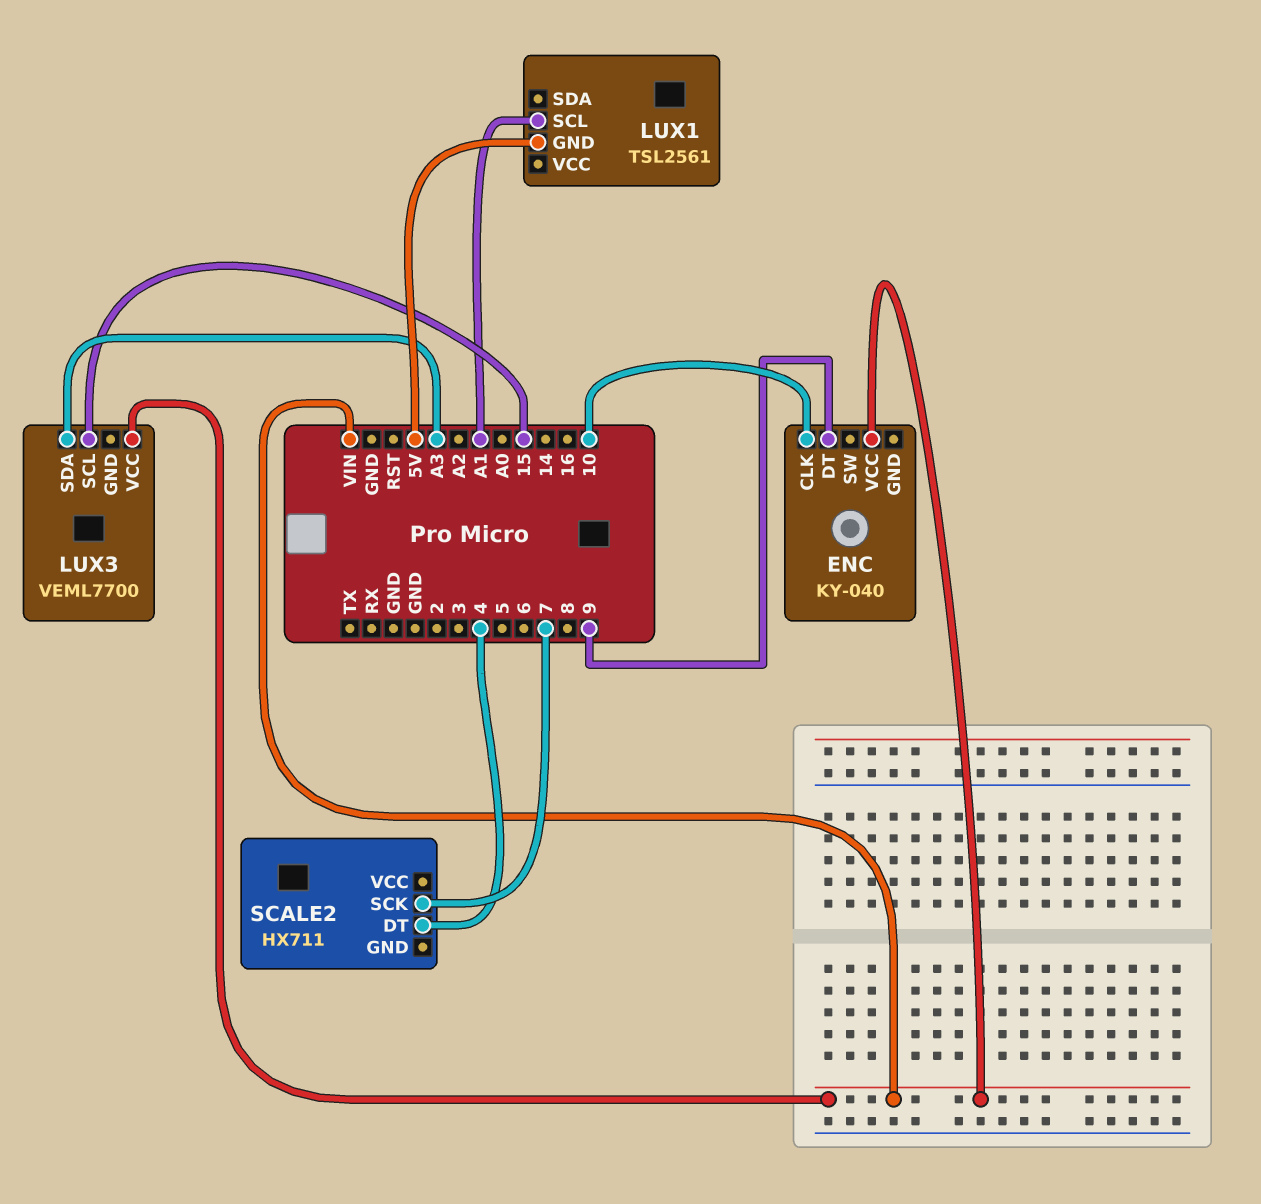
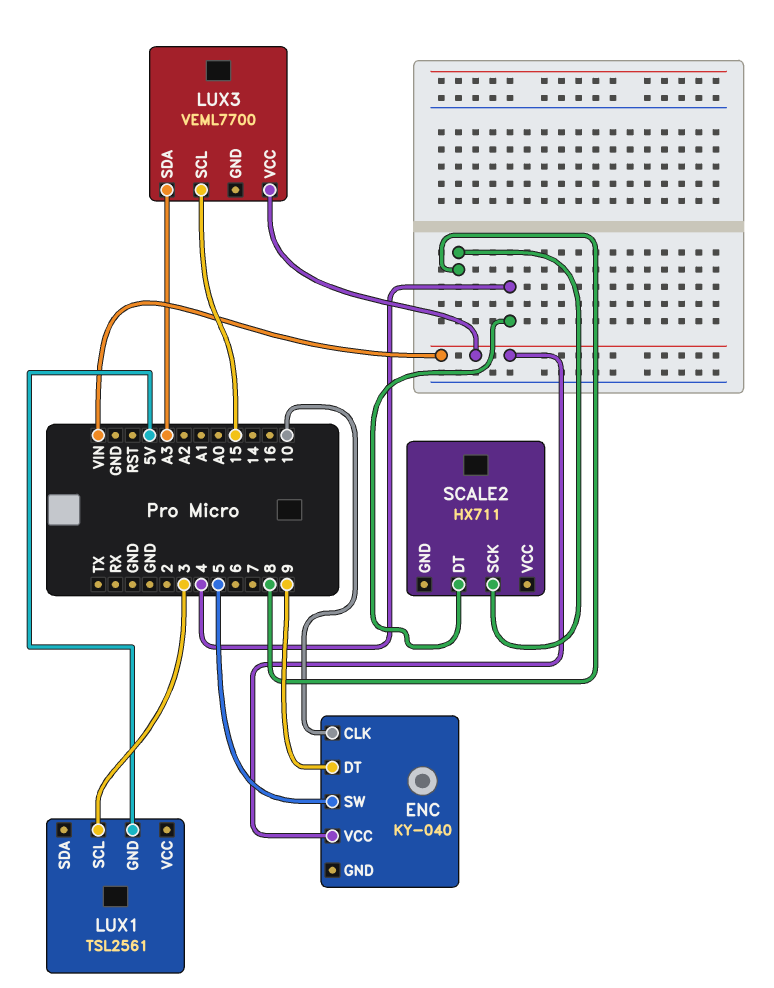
ENC pin SW: none -> 5
LUX1 pin SCL: A1 -> 3
SCALE2 pin SCK: 7 -> 8

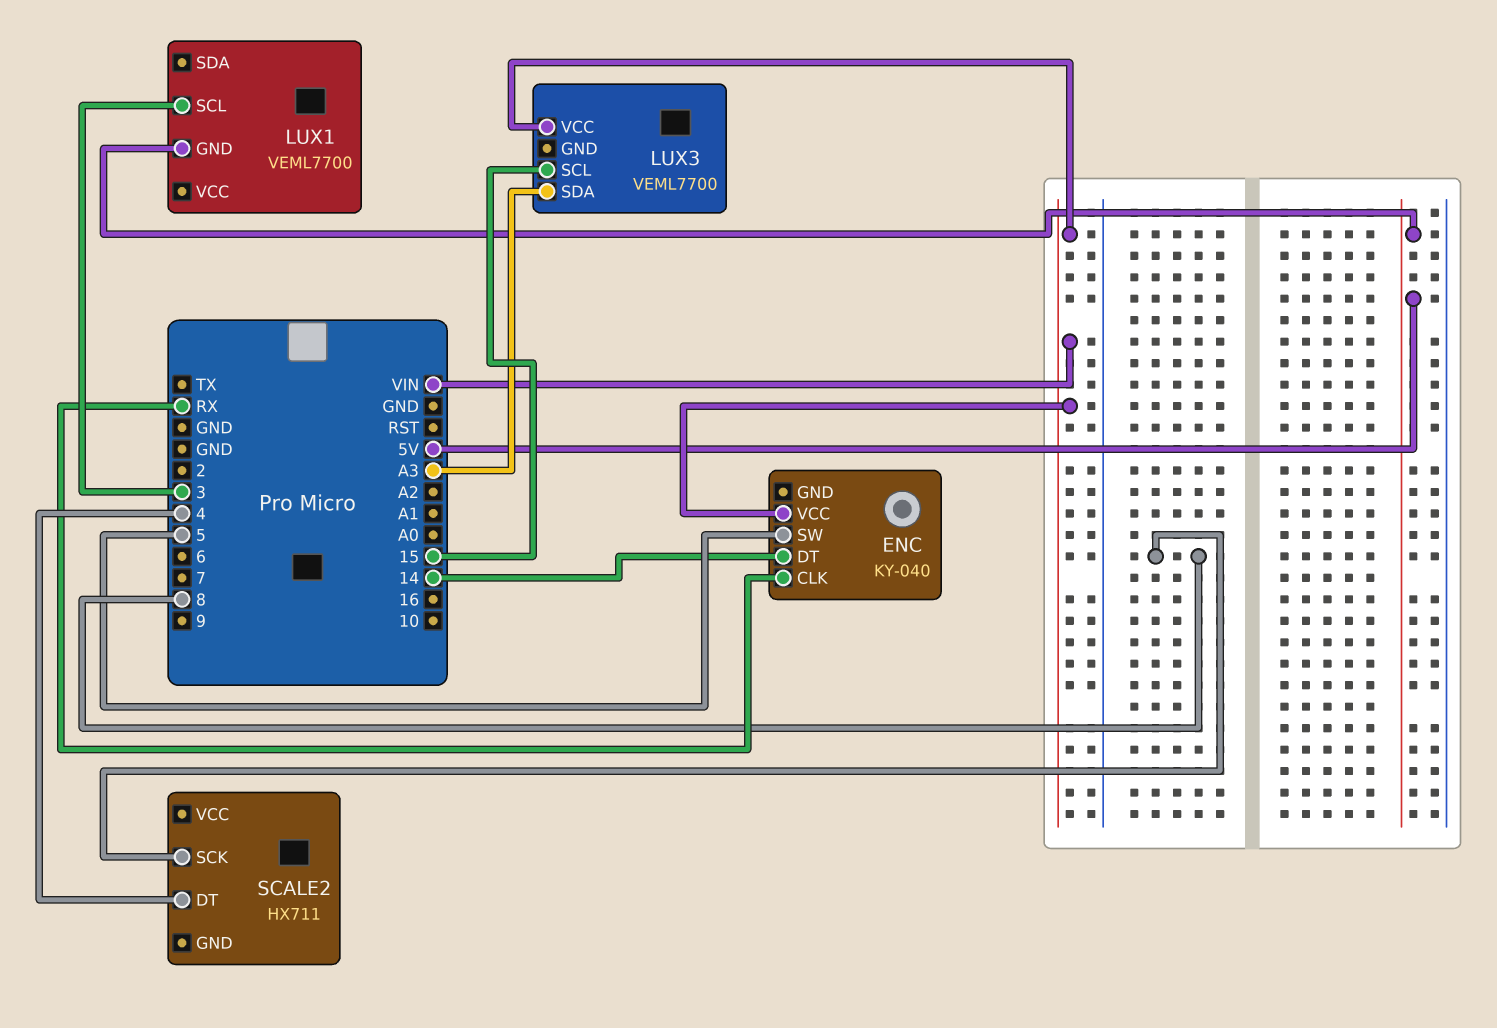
ENC pin CLK: 10 -> RX
ENC pin DT: 9 -> 14
LUX1: TSL2561 -> VEML7700

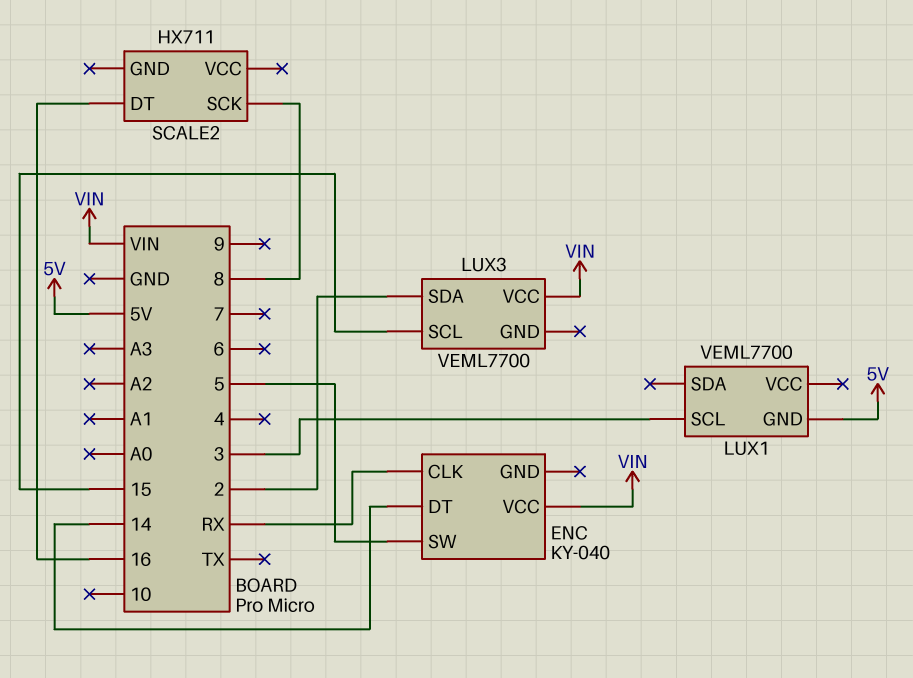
LUX3 pin SDA: A3 -> 2
SCALE2 pin DT: 4 -> 16

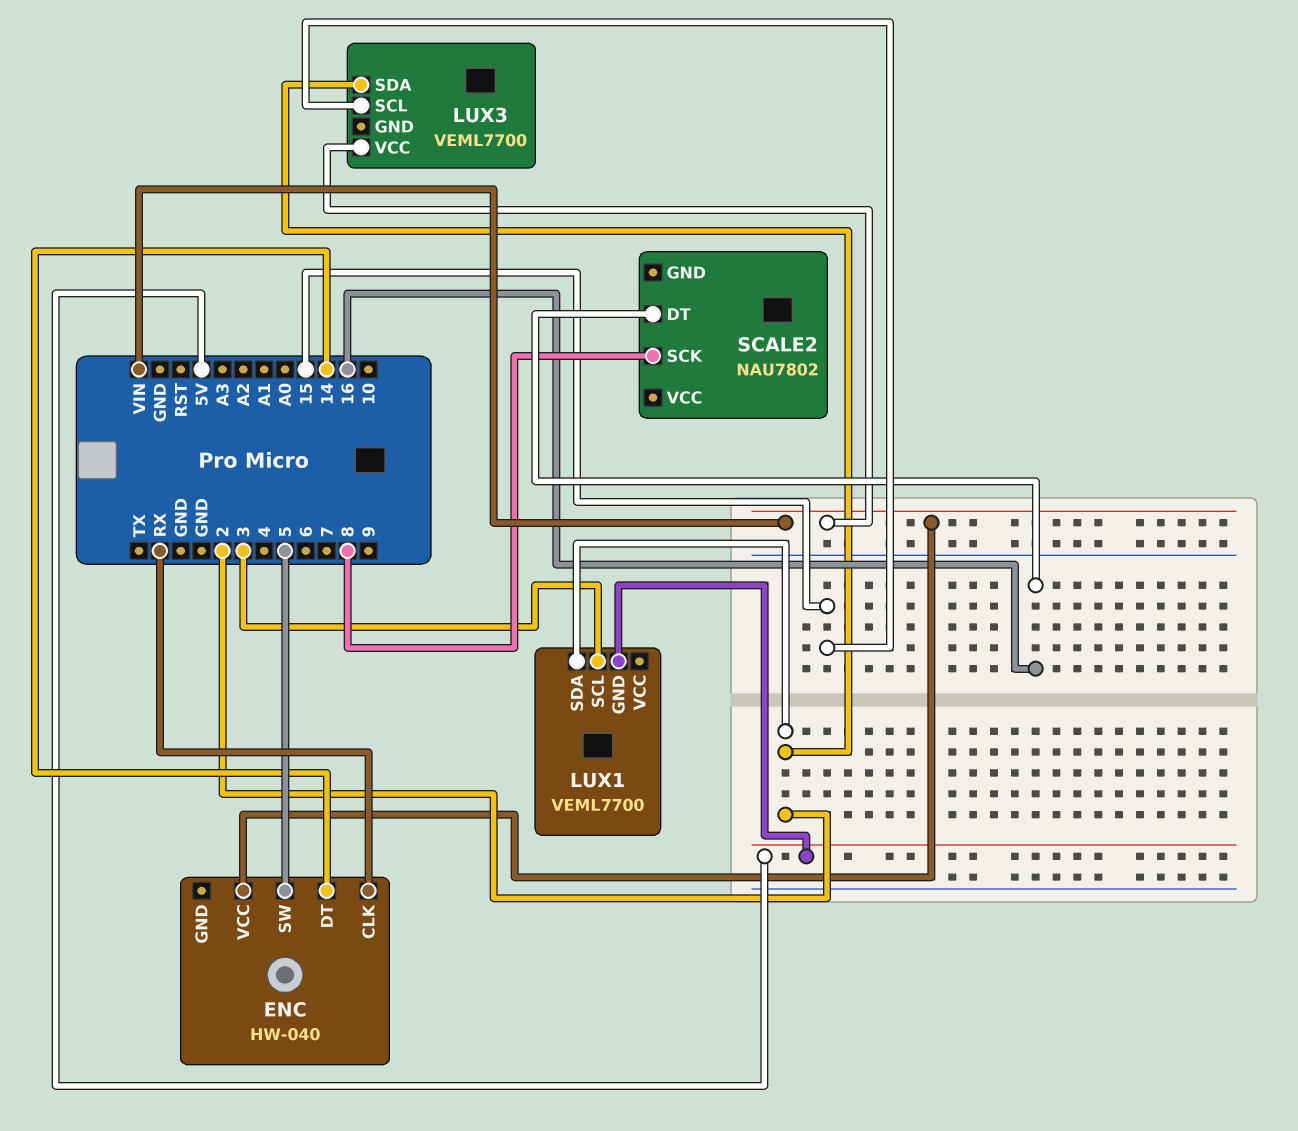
ENC: KY-040 -> HW-040
LUX1 pin SDA: none -> 2
SCALE2: HX711 -> NAU7802

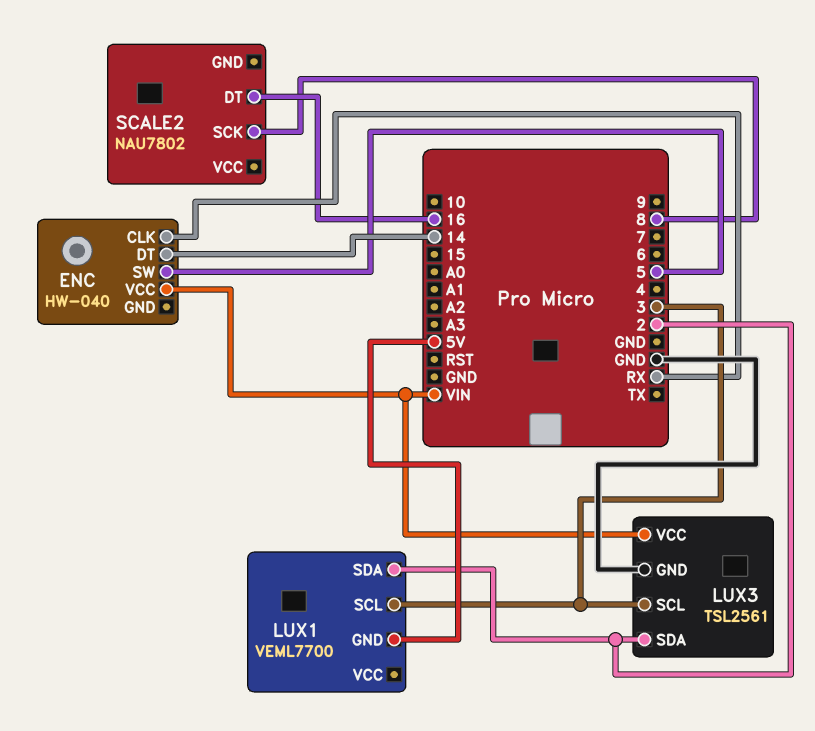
LUX3: VEML7700 -> TSL2561
LUX3 pin GND: none -> GND
LUX3 pin SCL: 15 -> 3

